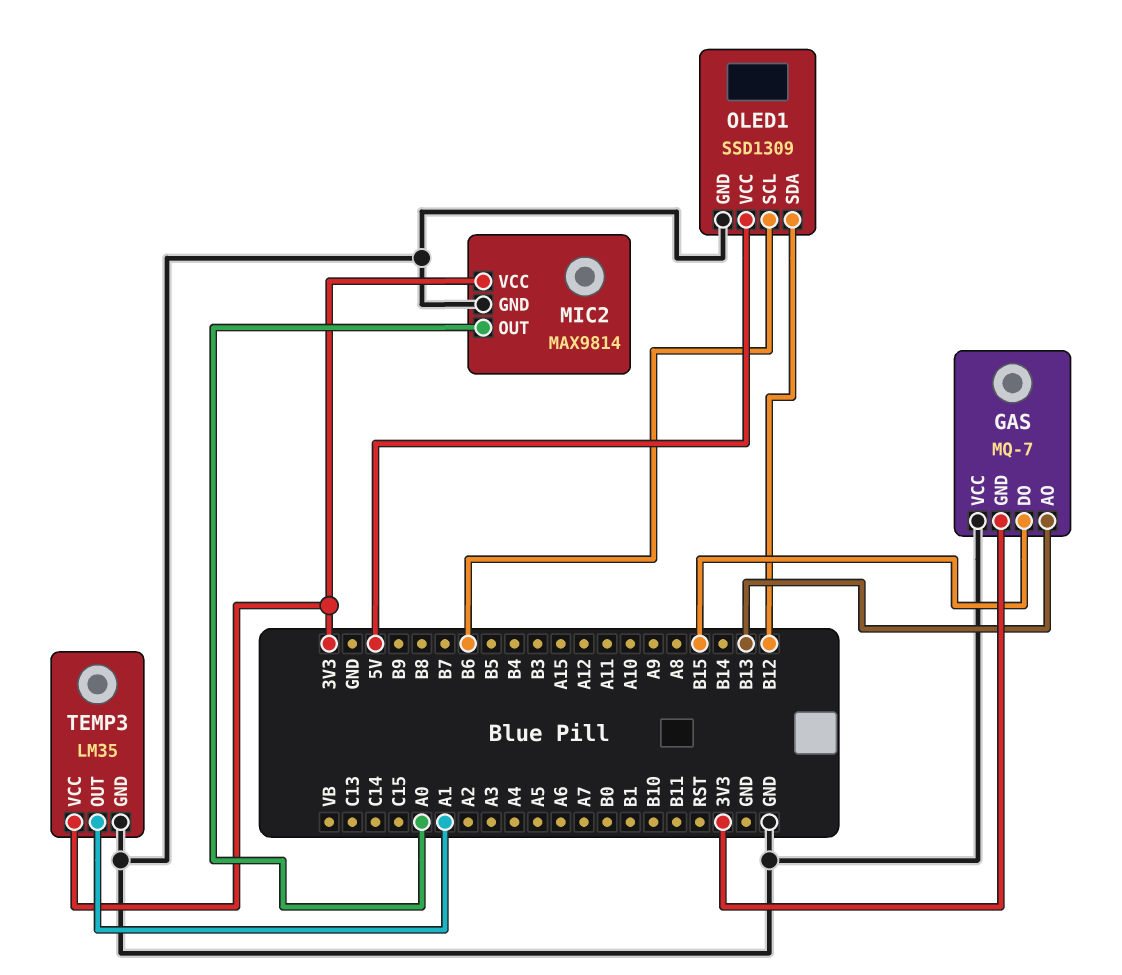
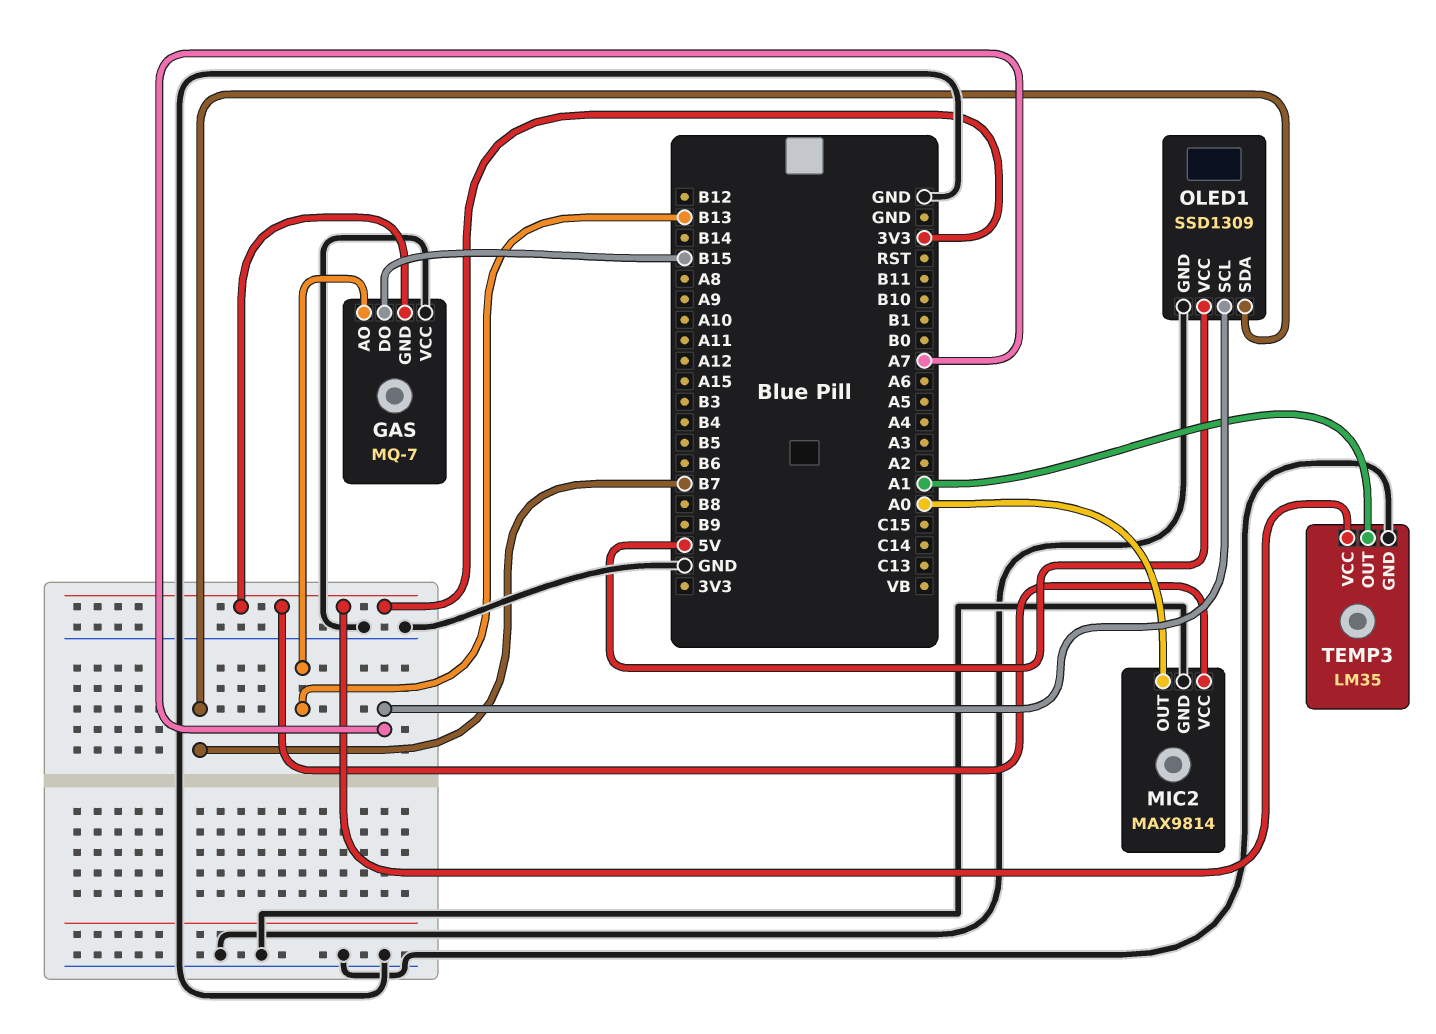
OLED1 pin SCL: B6 -> A7
OLED1 pin SDA: B12 -> B7

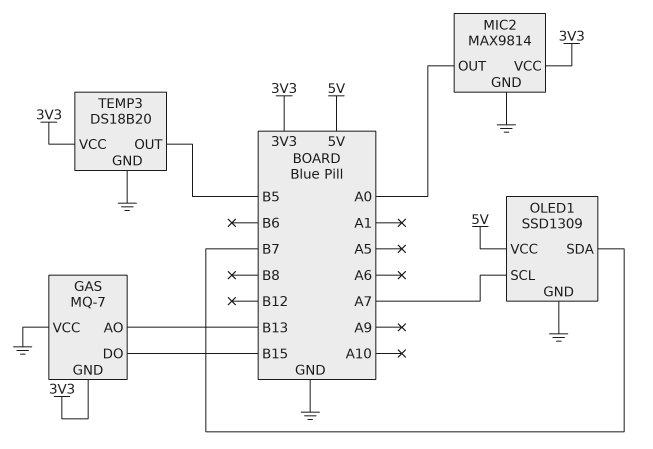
TEMP3: LM35 -> DS18B20
TEMP3 pin OUT: A1 -> B5

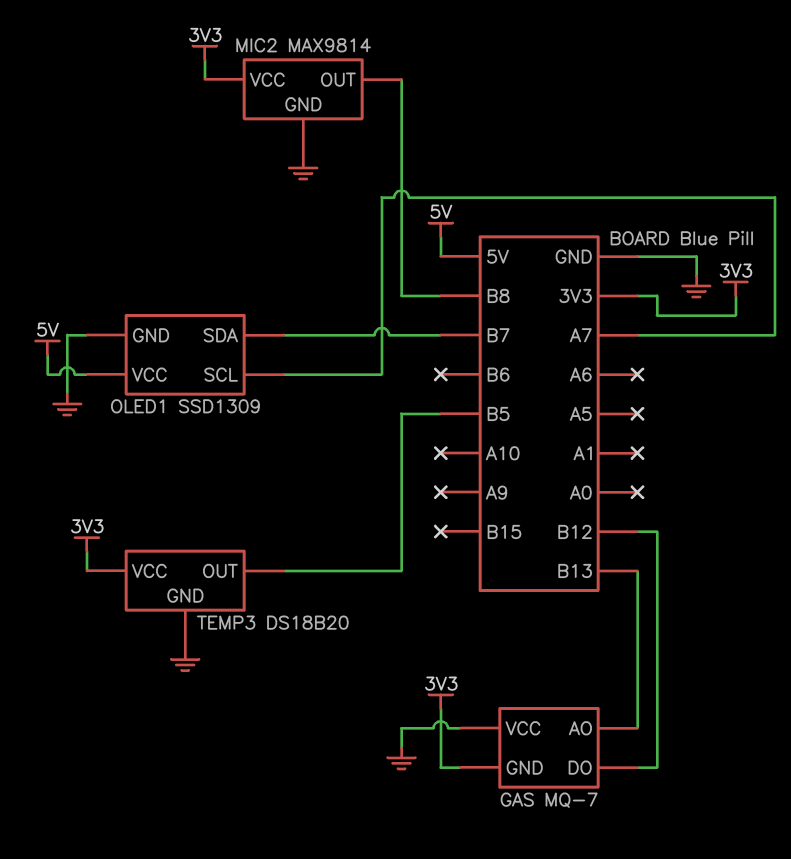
GAS pin DO: B15 -> B12
MIC2 pin OUT: A0 -> B8

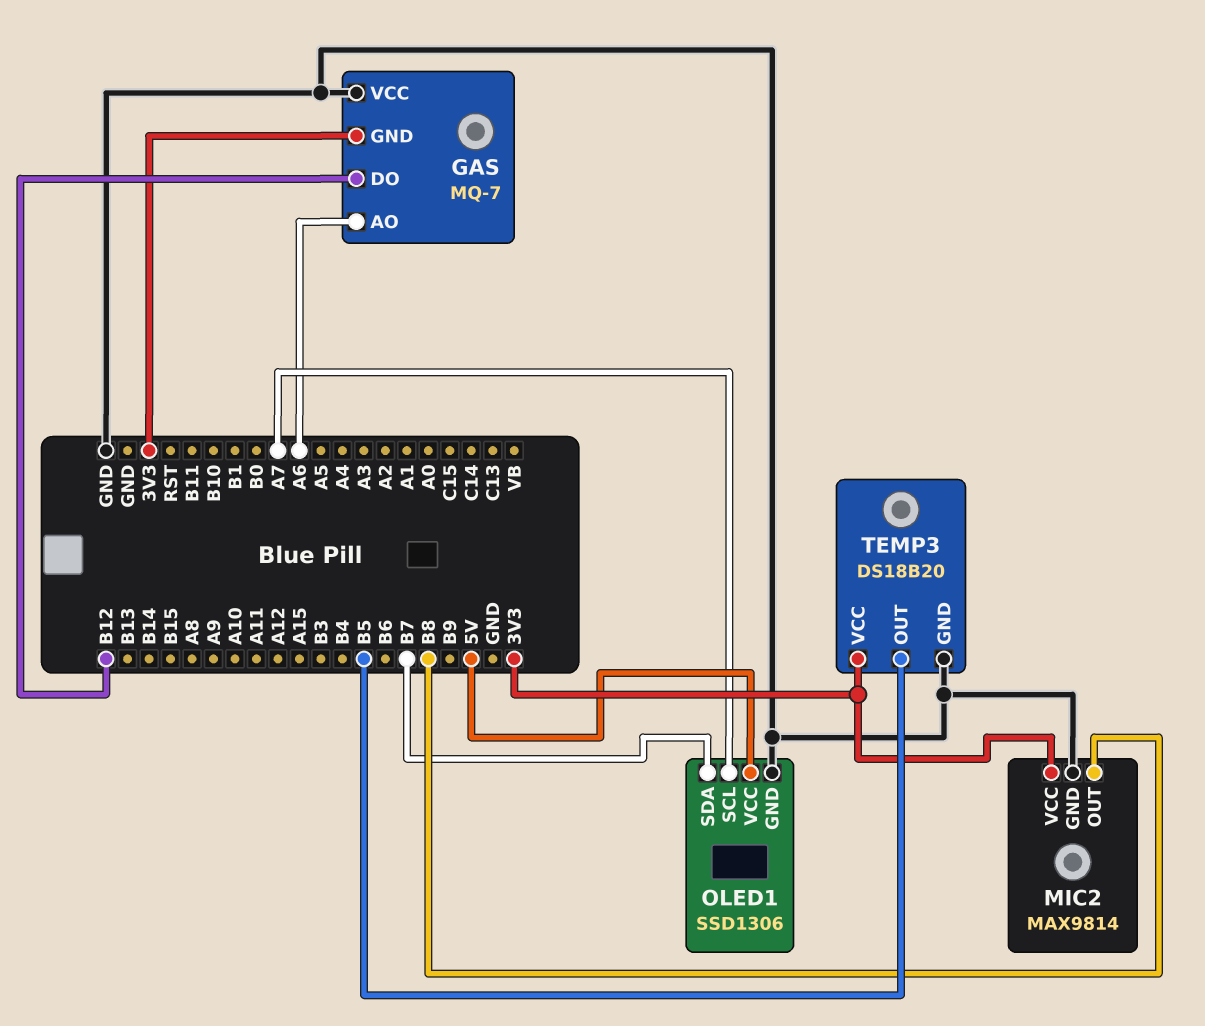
GAS pin AO: B13 -> A6
OLED1: SSD1309 -> SSD1306

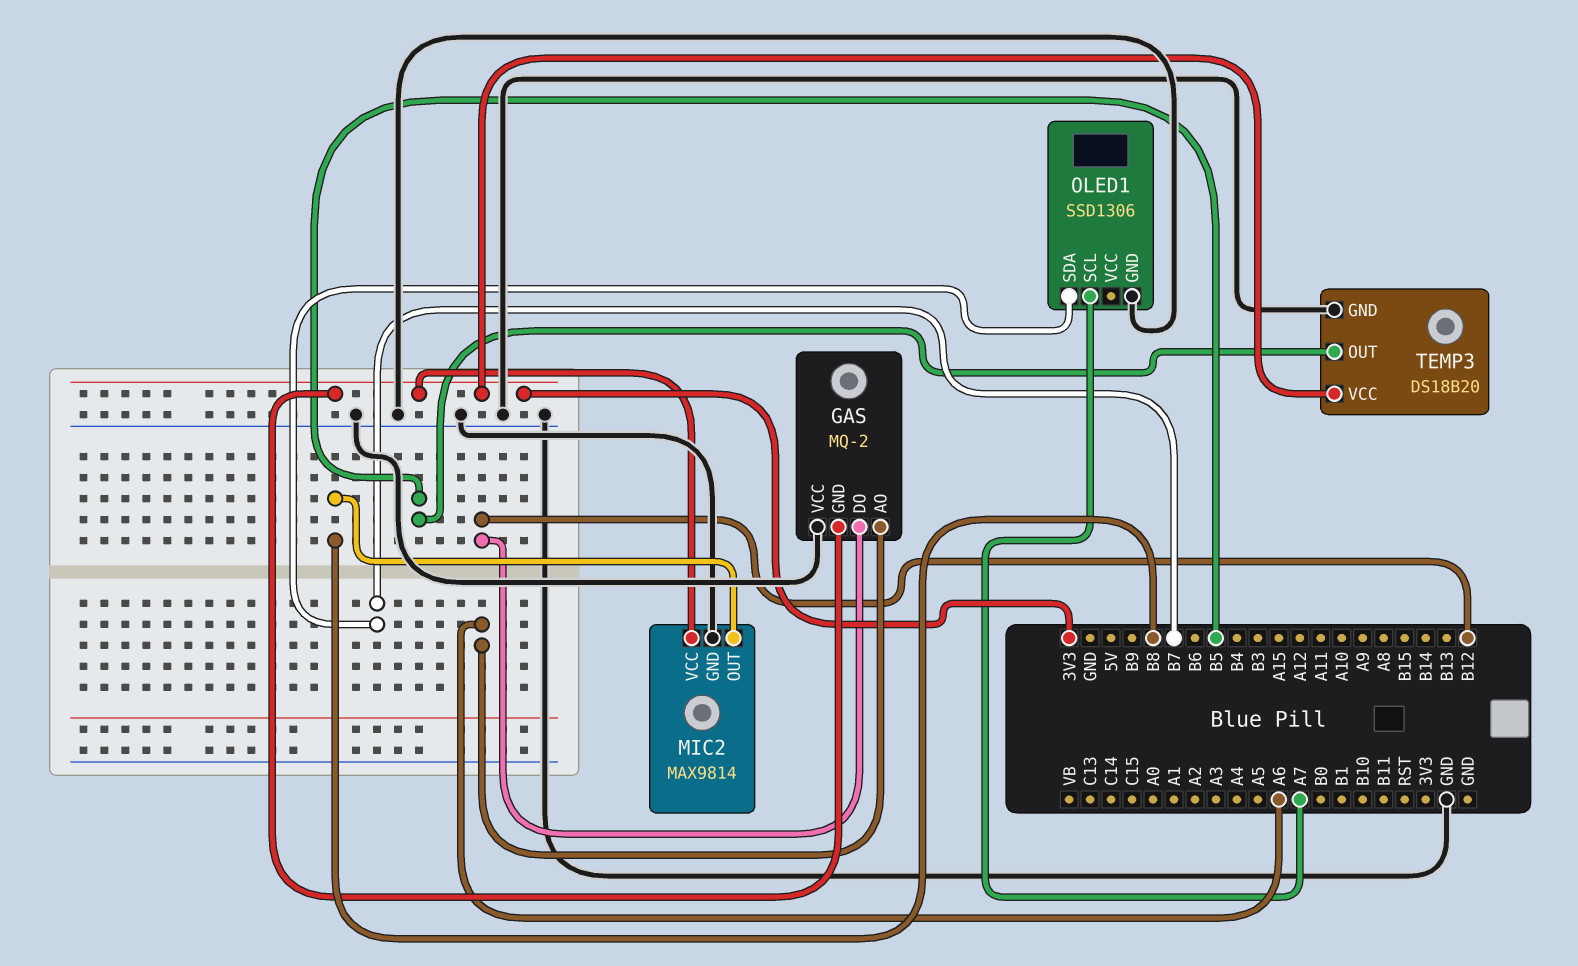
GAS: MQ-7 -> MQ-2
OLED1 pin VCC: 5V -> none

